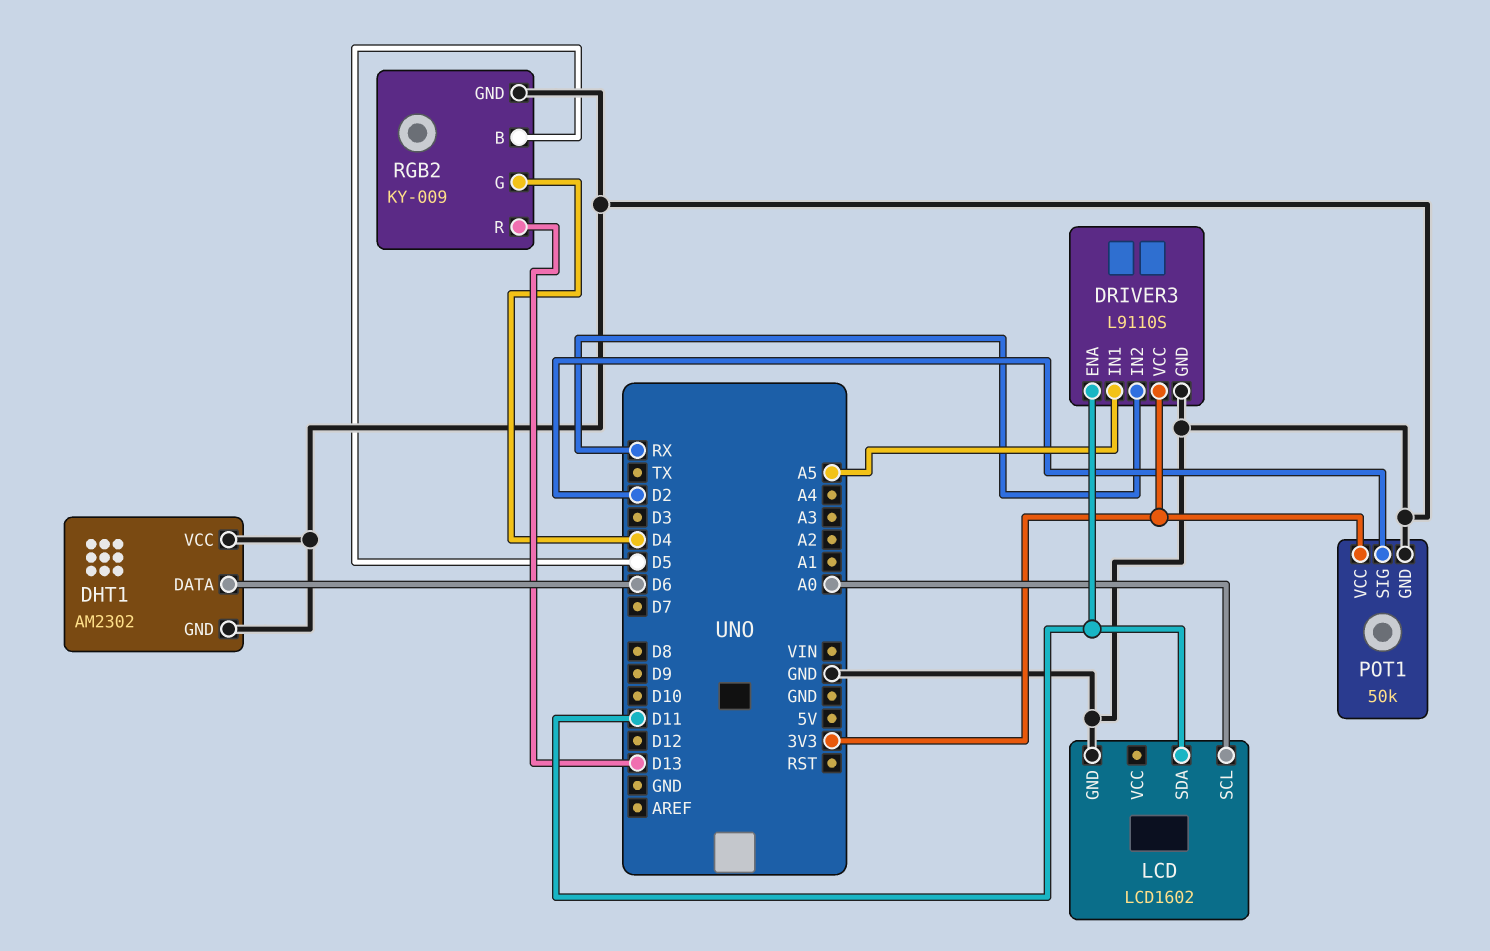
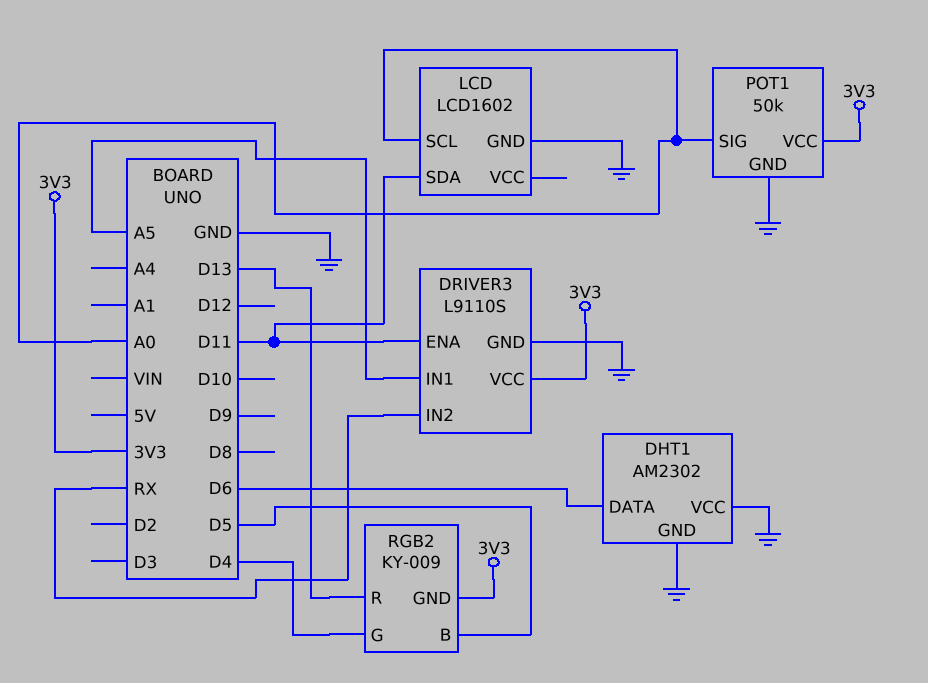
POT1 pin SIG: D2 -> A0
RGB2 pin GND: GND -> 3V3

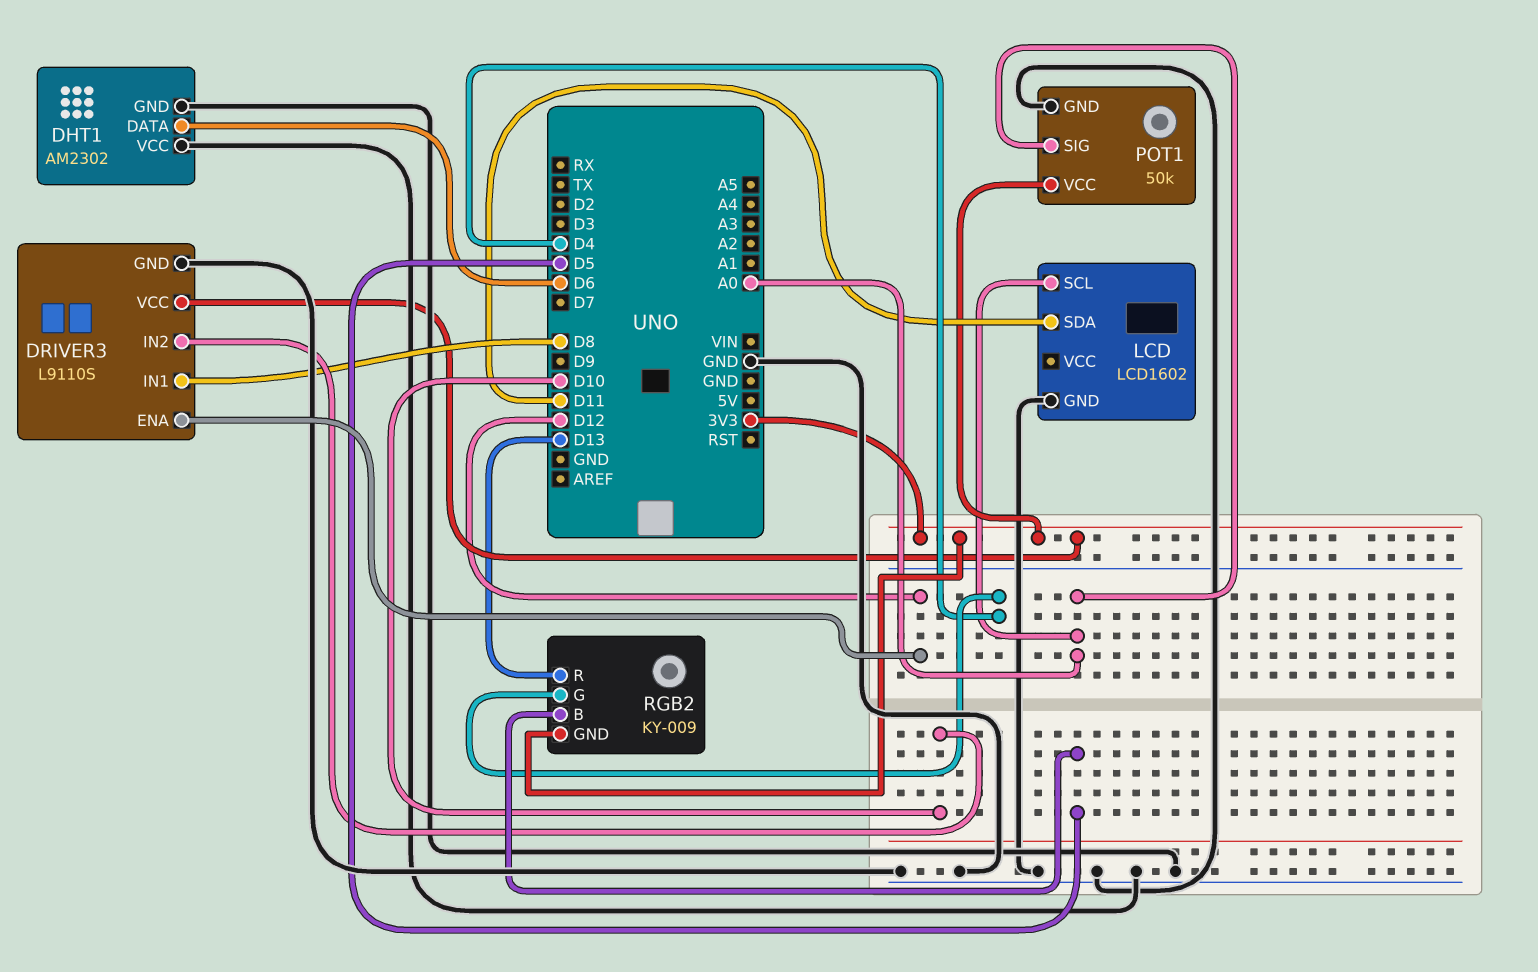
DRIVER3 pin ENA: D11 -> D12
DRIVER3 pin IN1: A5 -> D8
DRIVER3 pin IN2: RX -> D10

